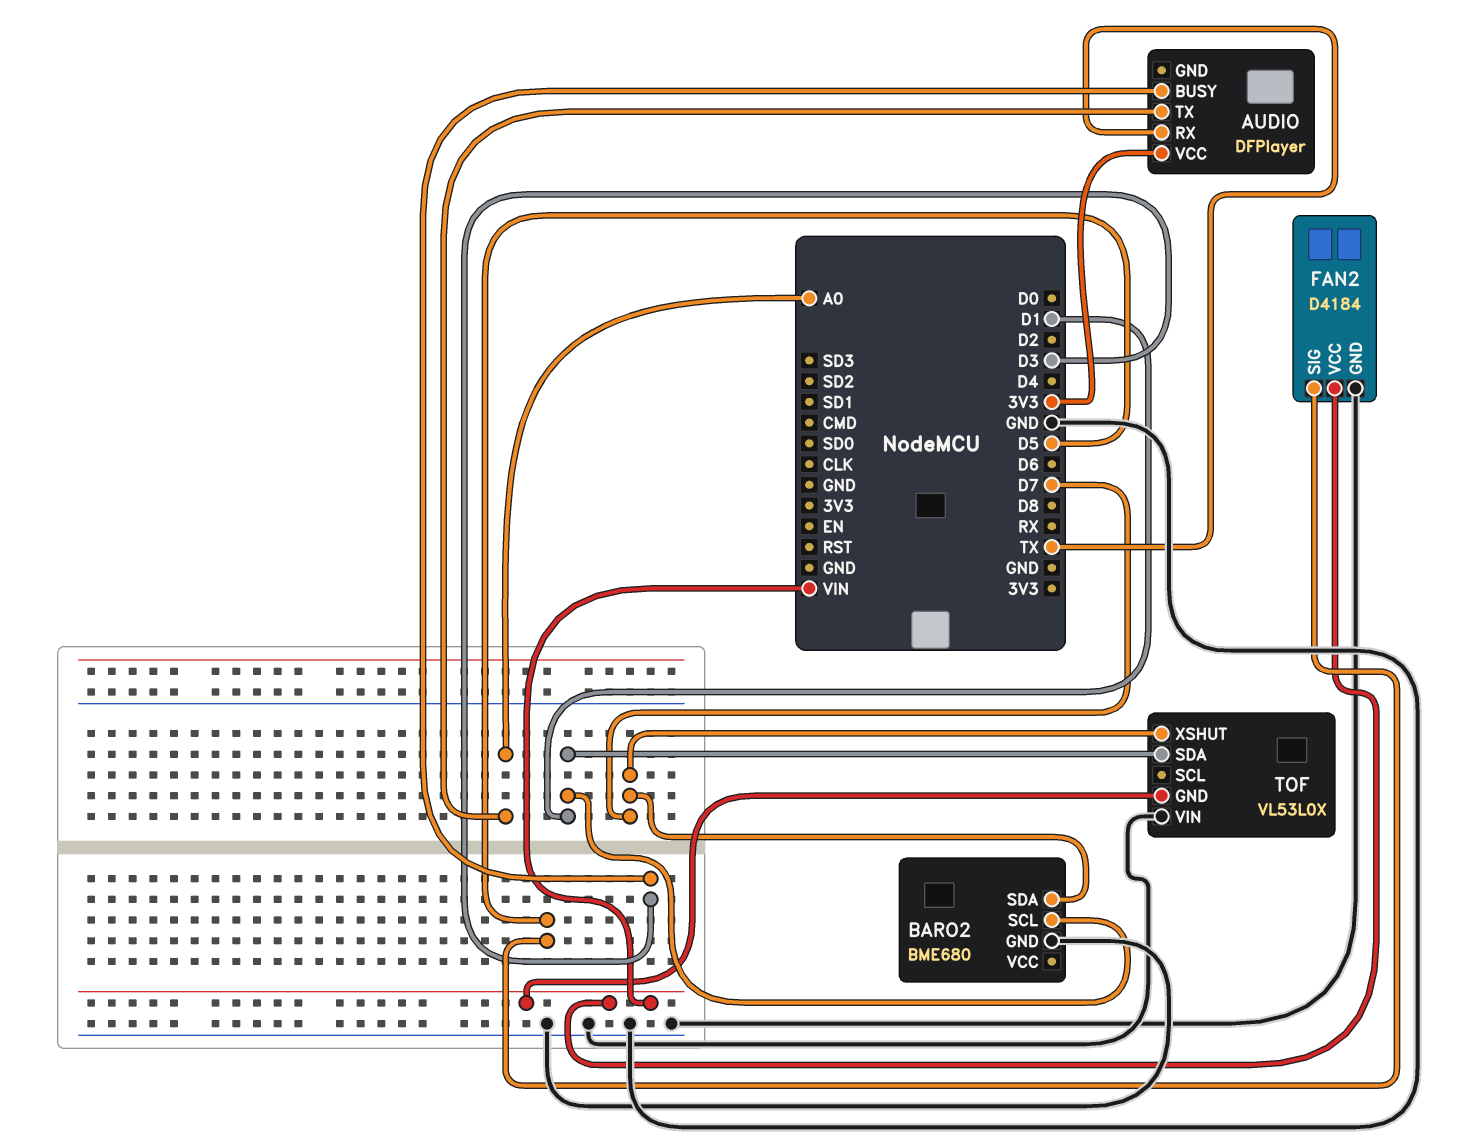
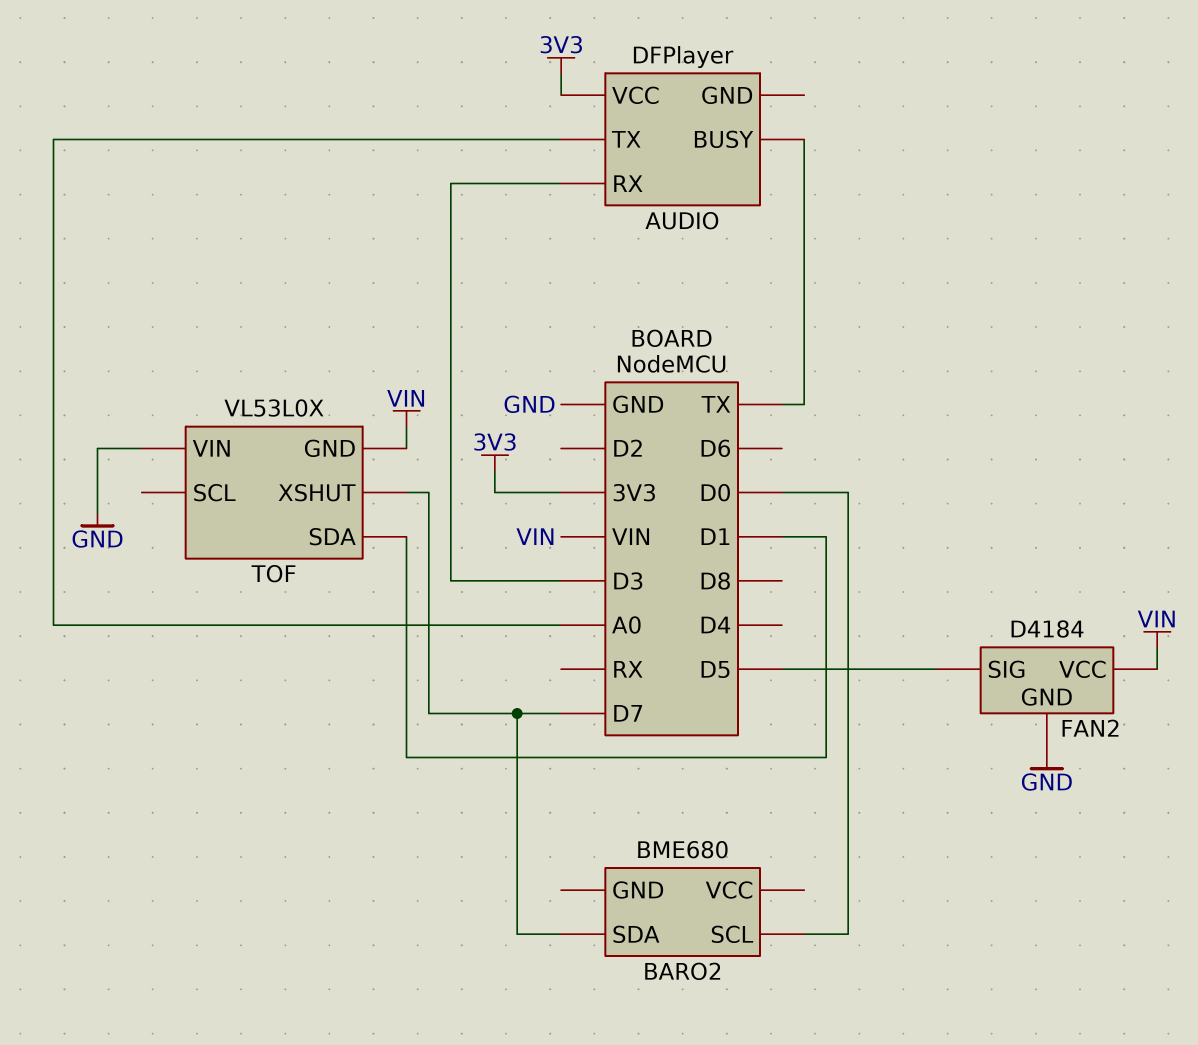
AUDIO pin BUSY: D3 -> TX
AUDIO pin RX: TX -> D3
BARO2 pin GND: GND -> none
BARO2 pin SCL: D1 -> D0

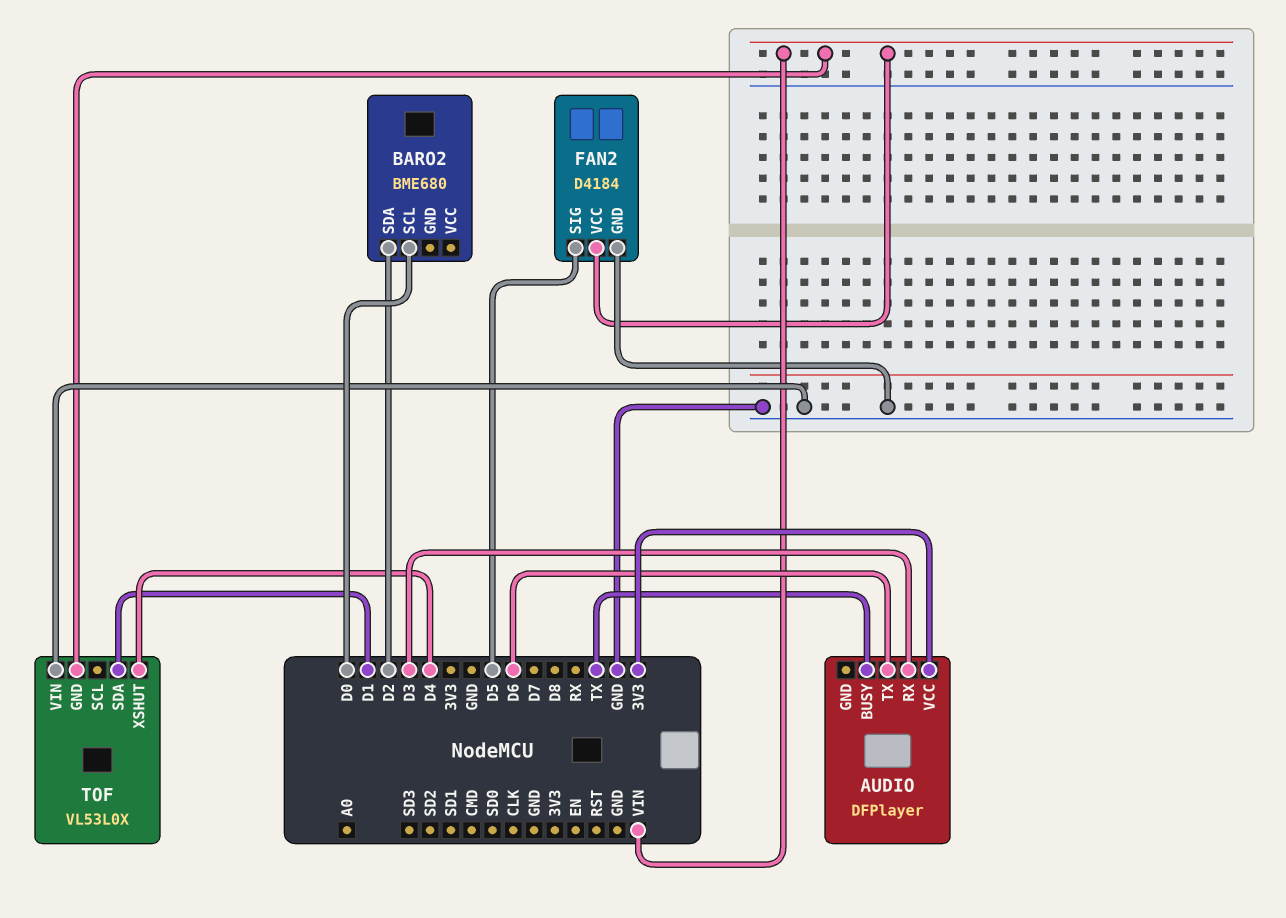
AUDIO pin TX: A0 -> D6
BARO2 pin SDA: D7 -> D2
TOF pin XSHUT: D7 -> D4

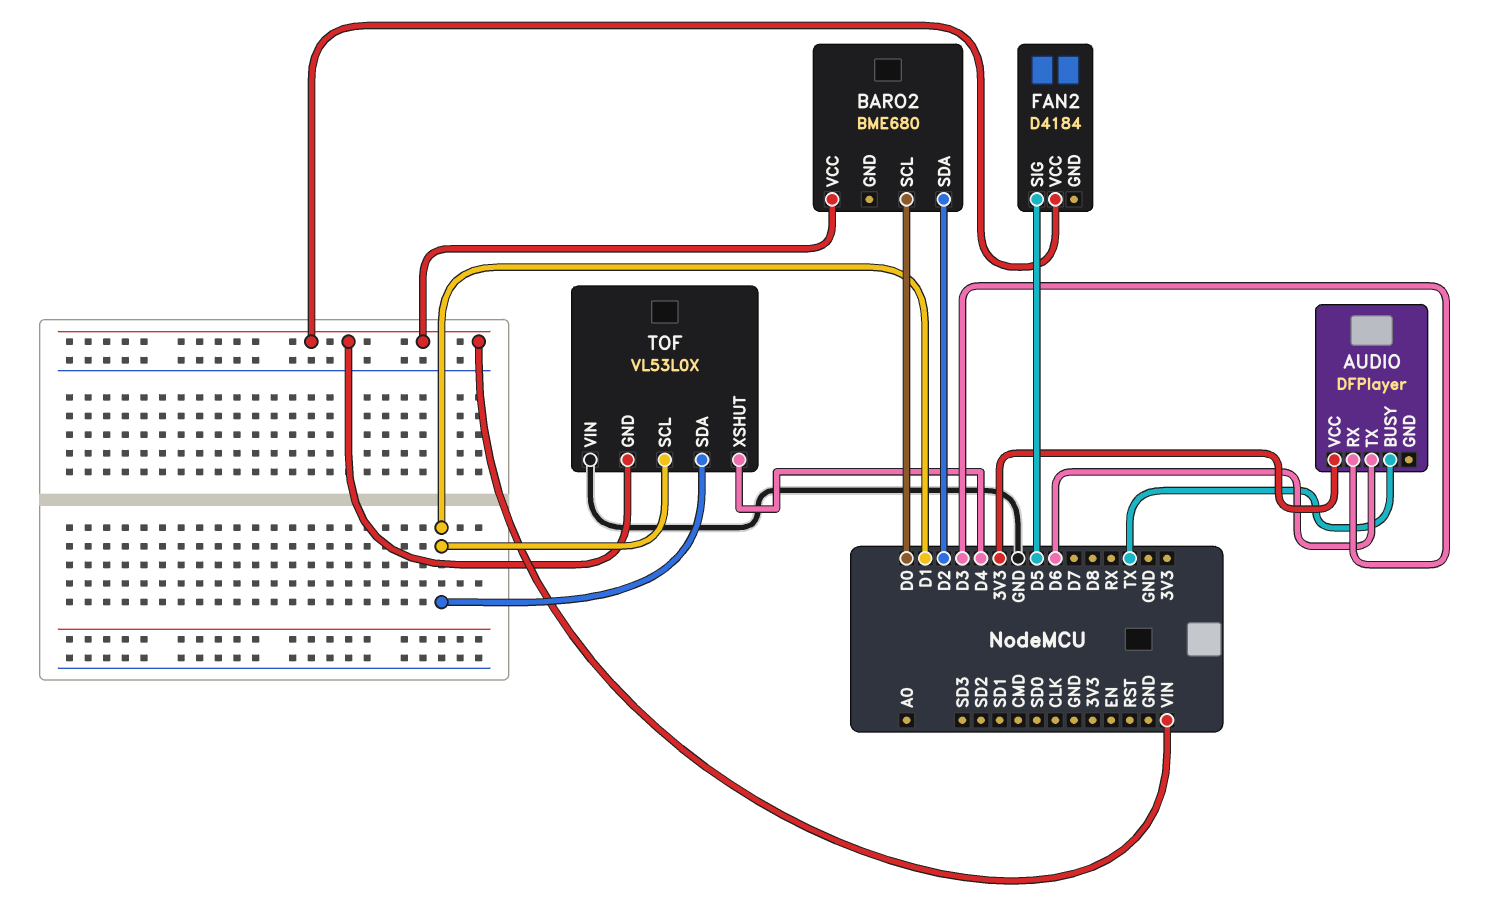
BARO2 pin VCC: none -> VIN
FAN2 pin GND: GND -> none
TOF pin SCL: none -> D1

